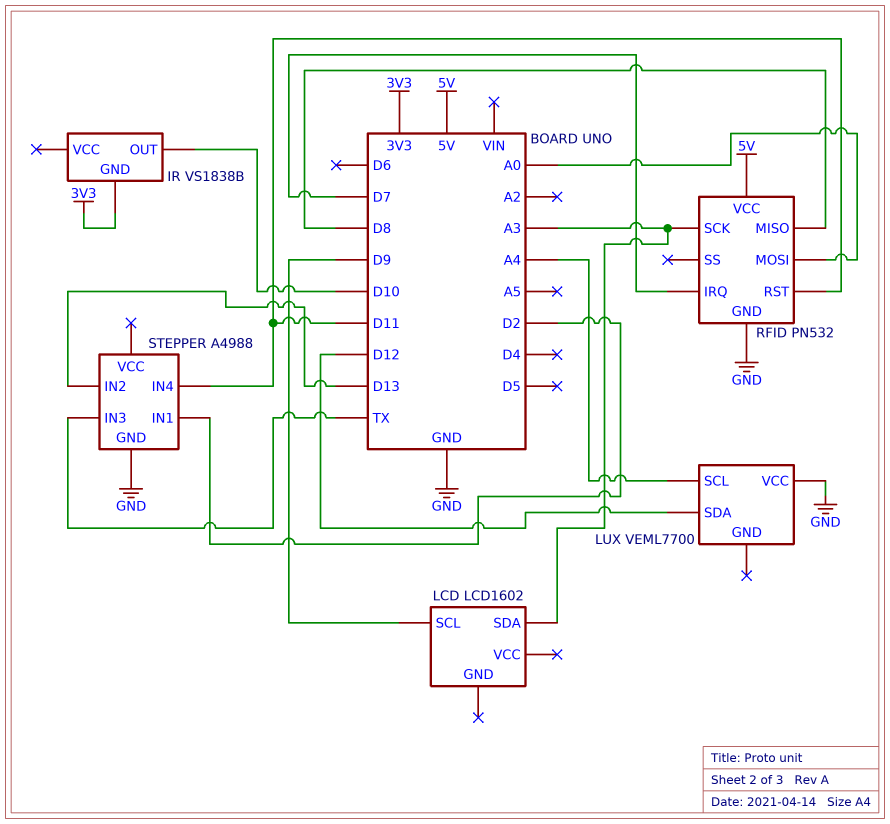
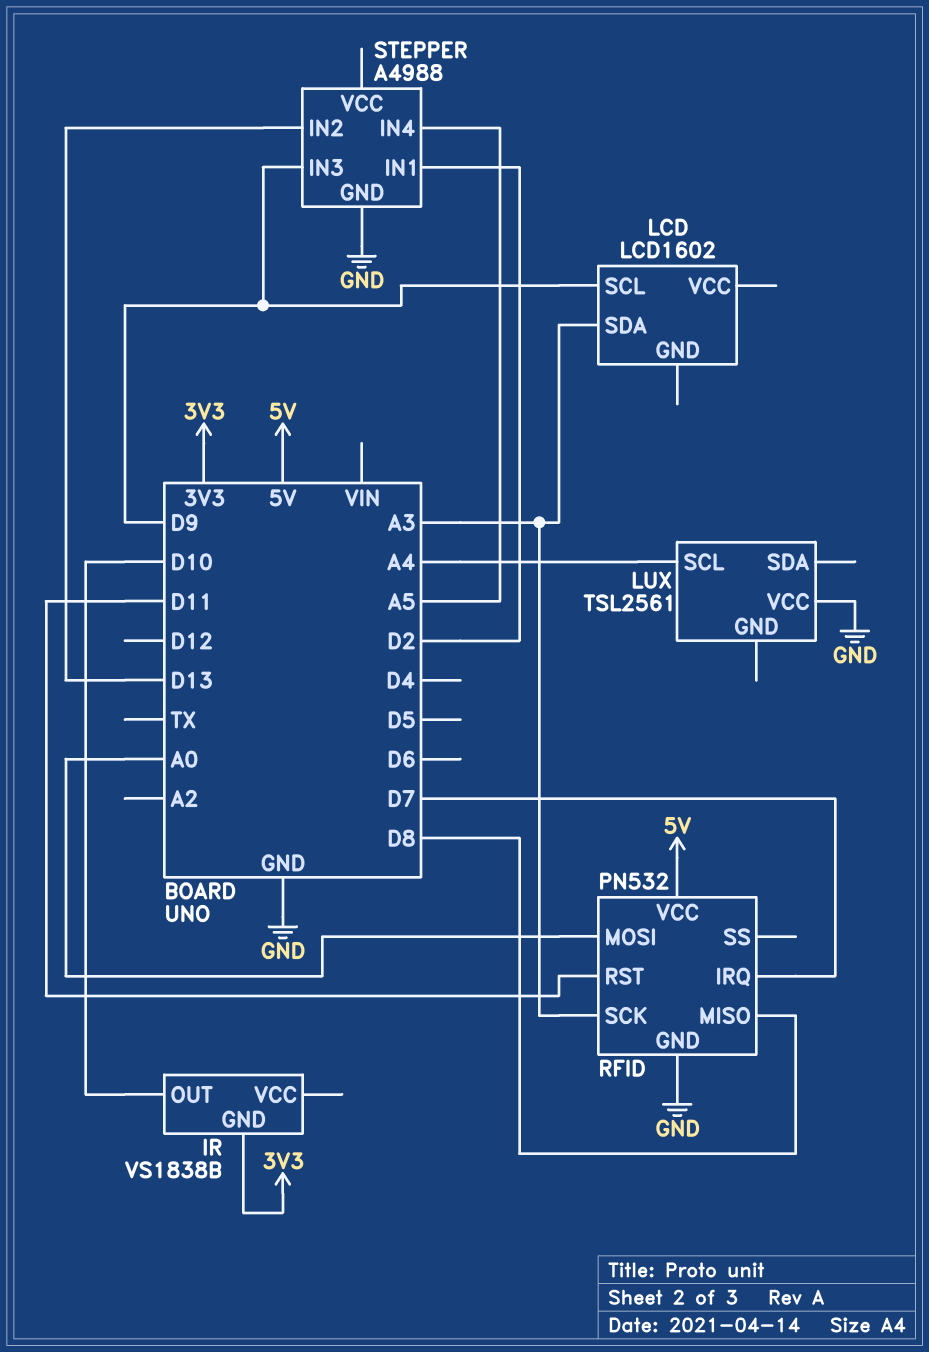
LUX: VEML7700 -> TSL2561
LUX pin SDA: D12 -> none
STEPPER pin IN3: TX -> D9
STEPPER pin IN4: D11 -> A5

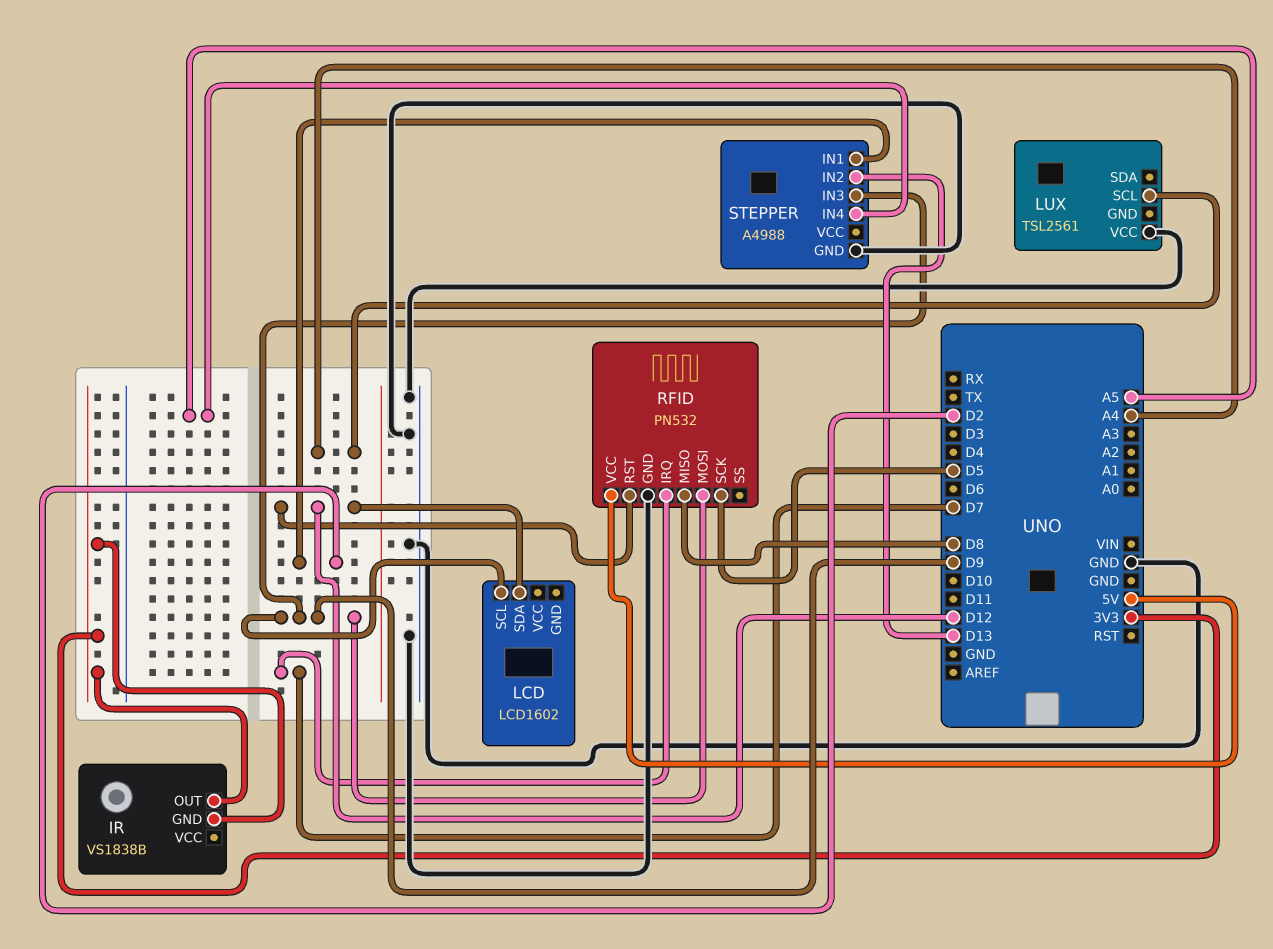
IR pin OUT: D10 -> 3V3
LCD pin SDA: A3 -> D12
RFID pin MOSI: A0 -> D9
RFID pin RST: D11 -> D12
RFID pin SCK: A3 -> D5

